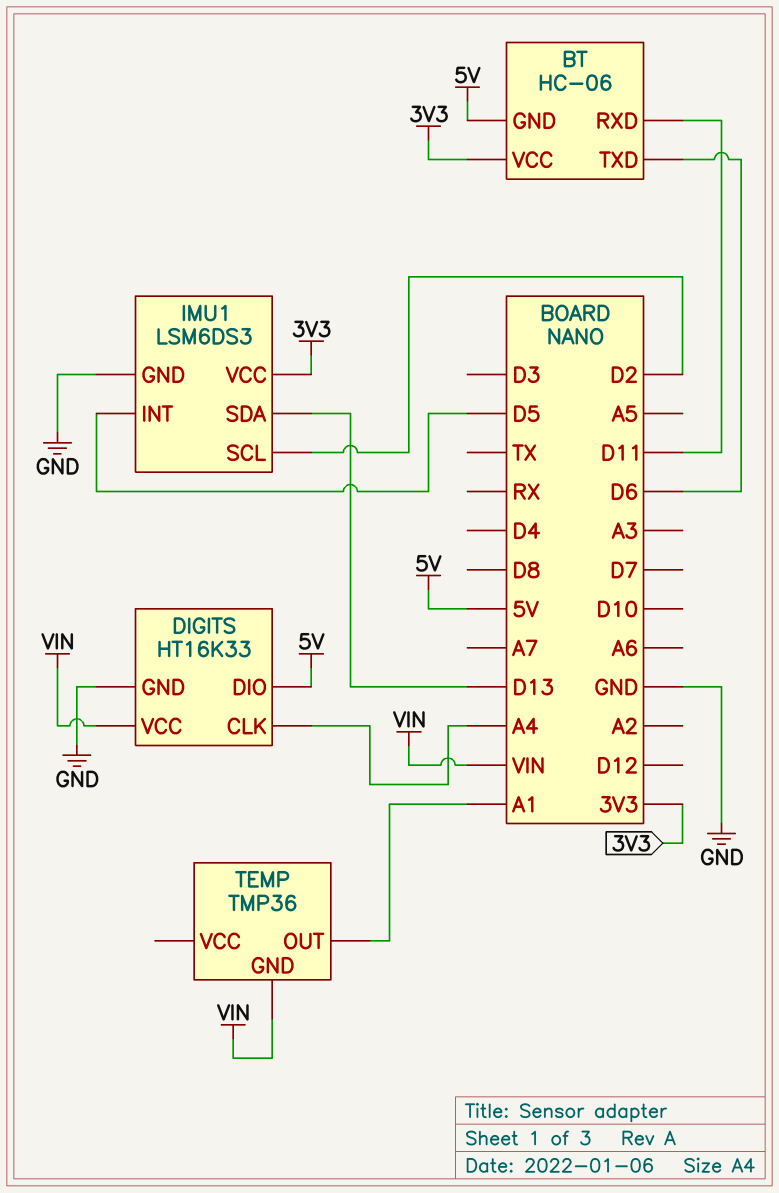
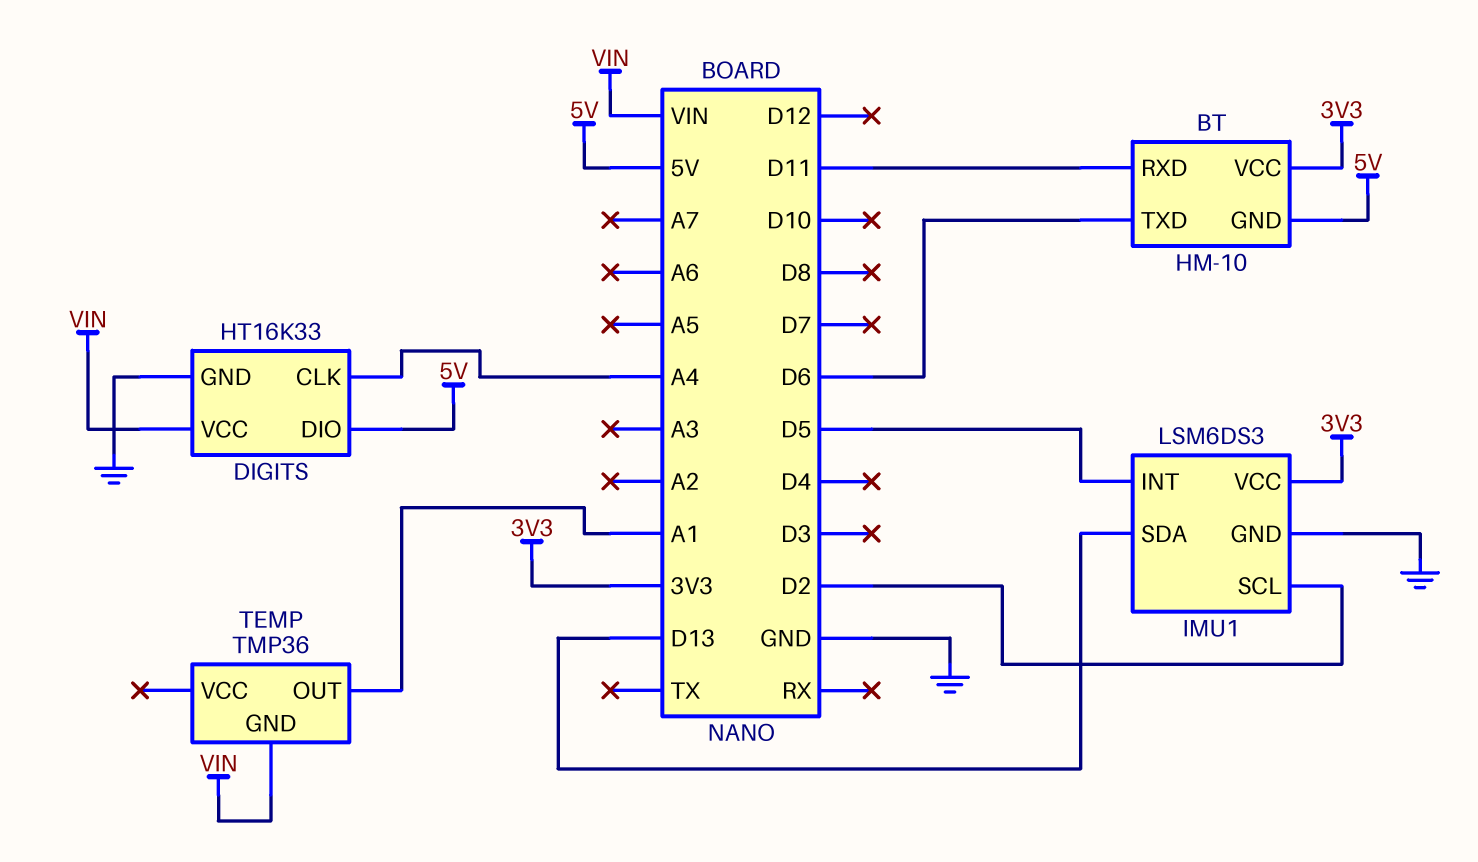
BT: HC-06 -> HM-10

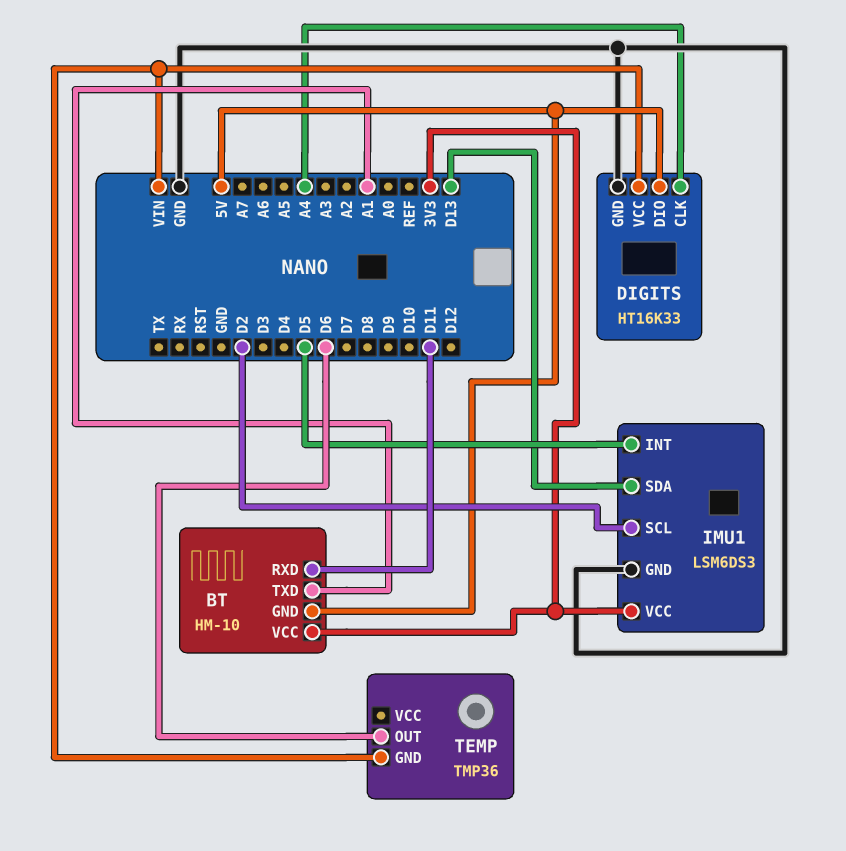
BT pin TXD: D6 -> A1
TEMP pin OUT: A1 -> D6

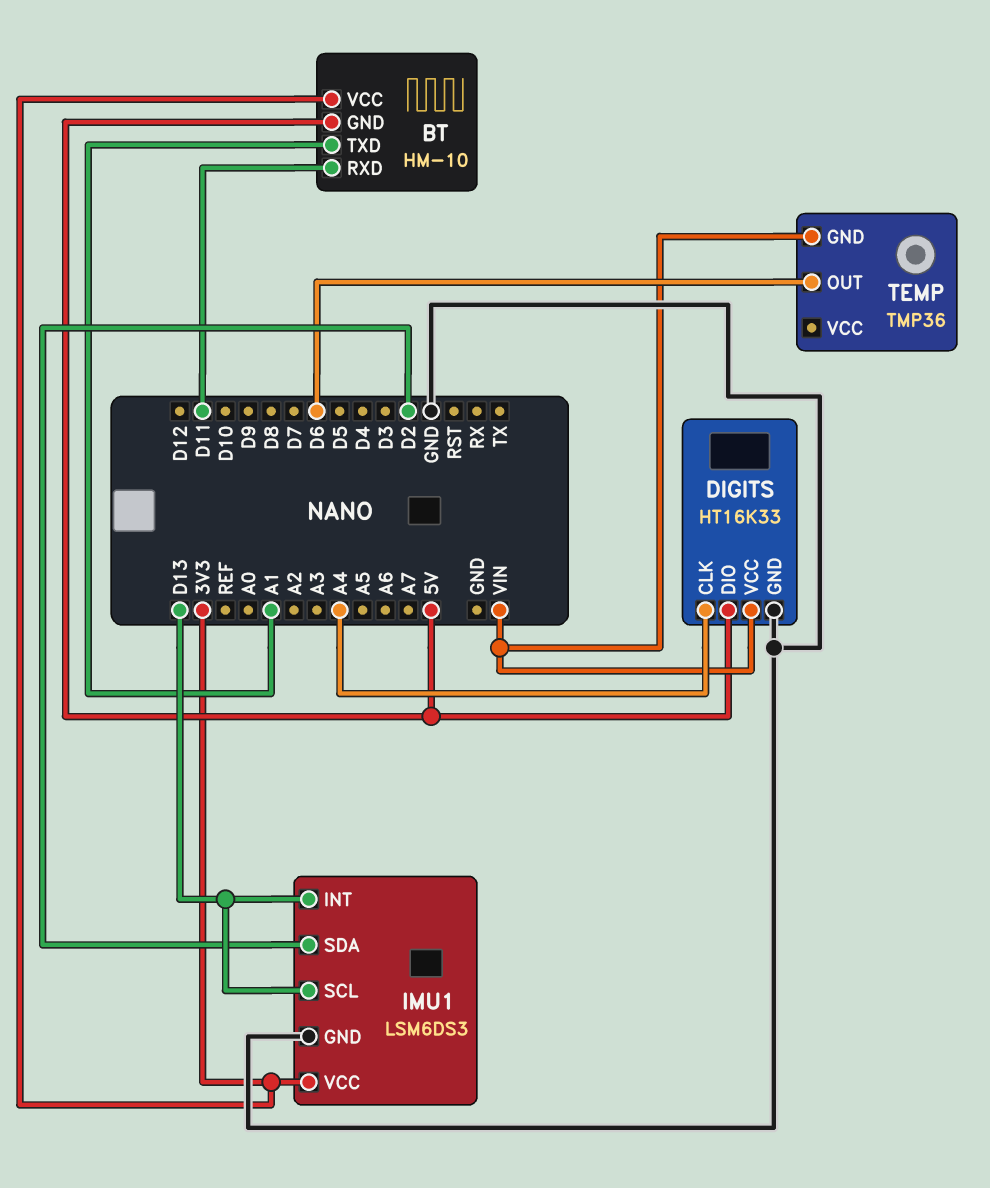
IMU1 pin INT: D5 -> D13
IMU1 pin SCL: D2 -> D13
IMU1 pin SDA: D13 -> D2

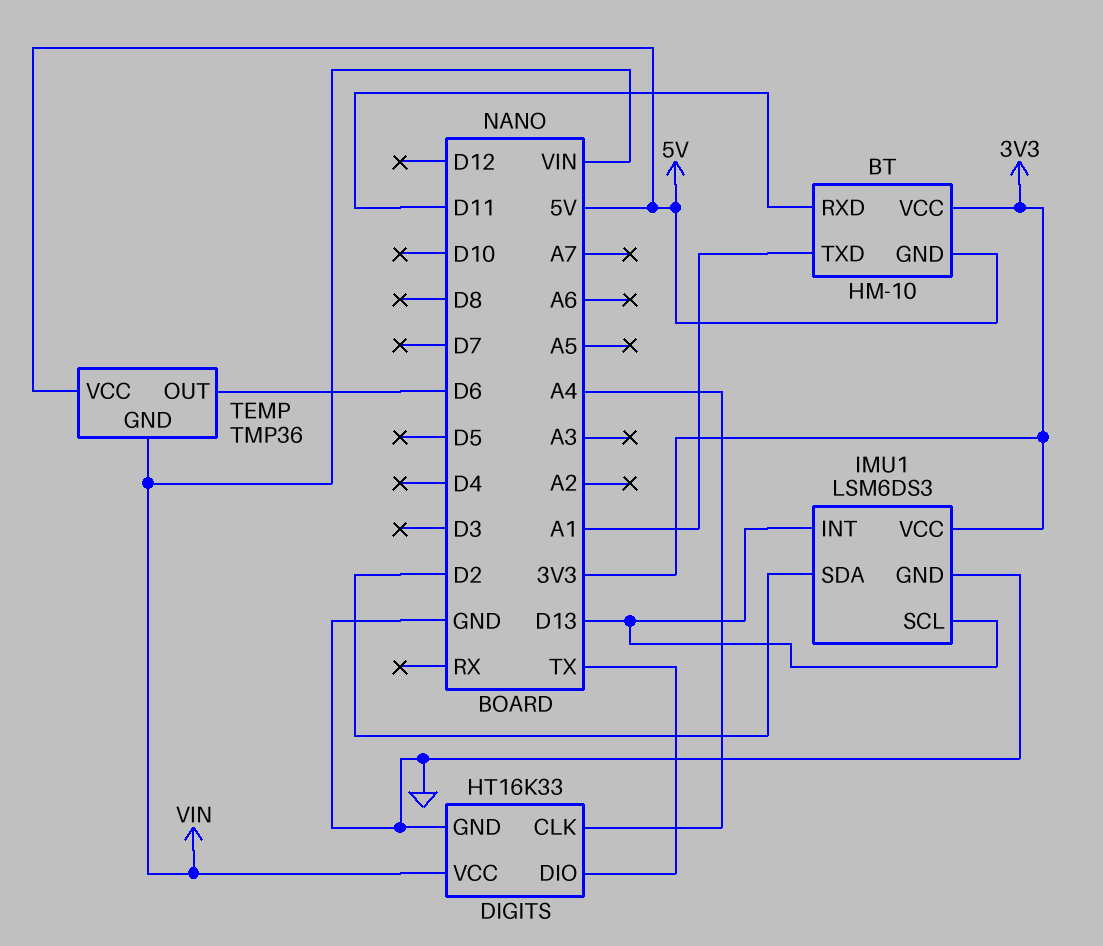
DIGITS pin DIO: 5V -> TX
TEMP pin VCC: none -> 5V

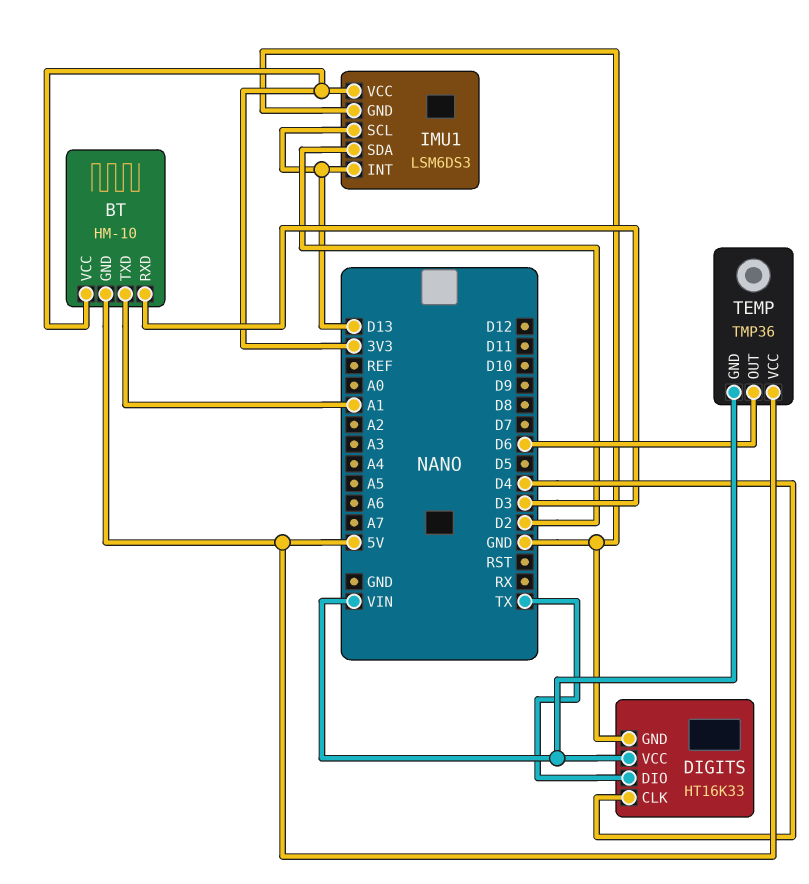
BT pin RXD: D11 -> D3
DIGITS pin CLK: A4 -> D4

